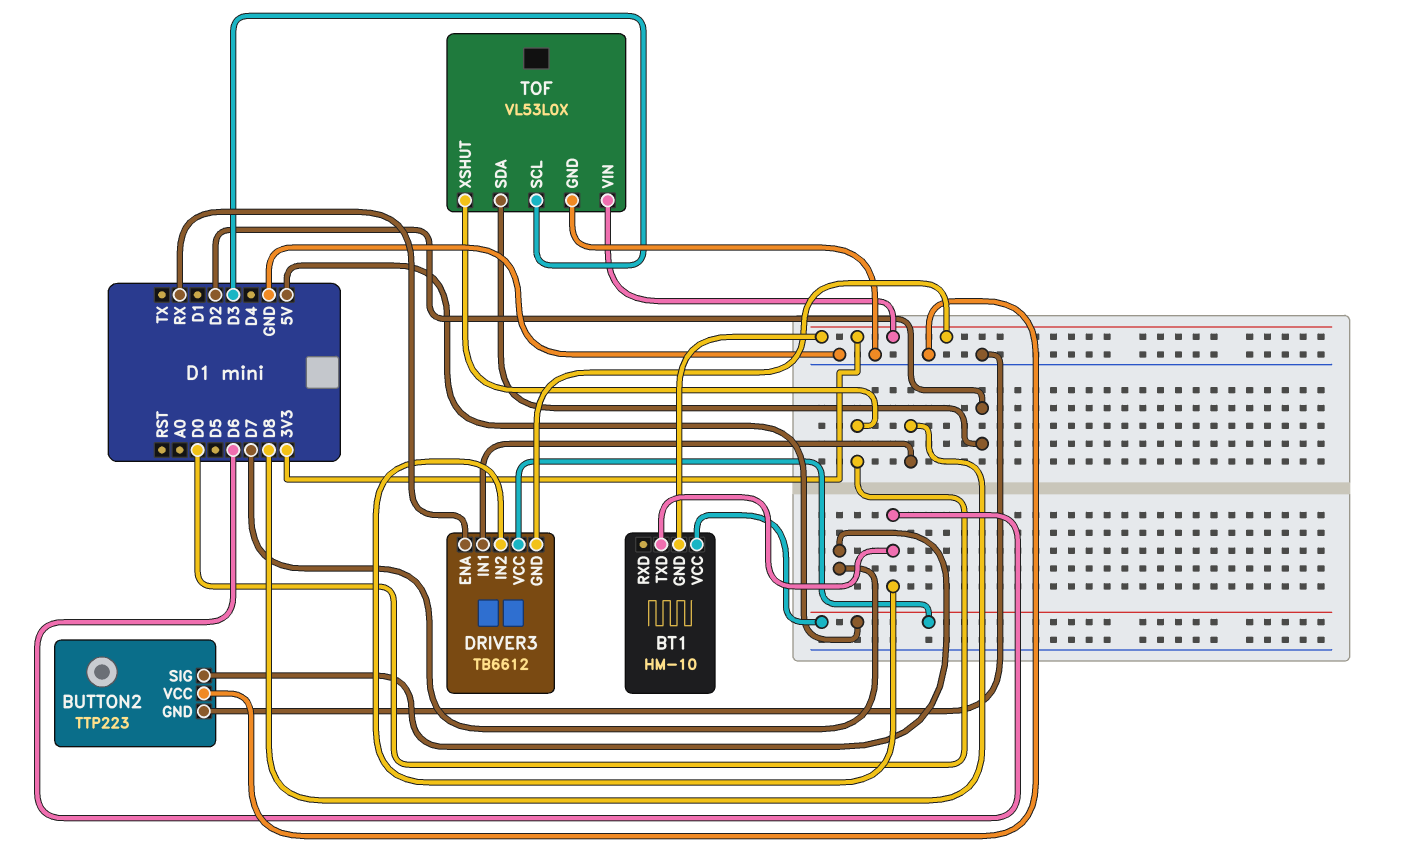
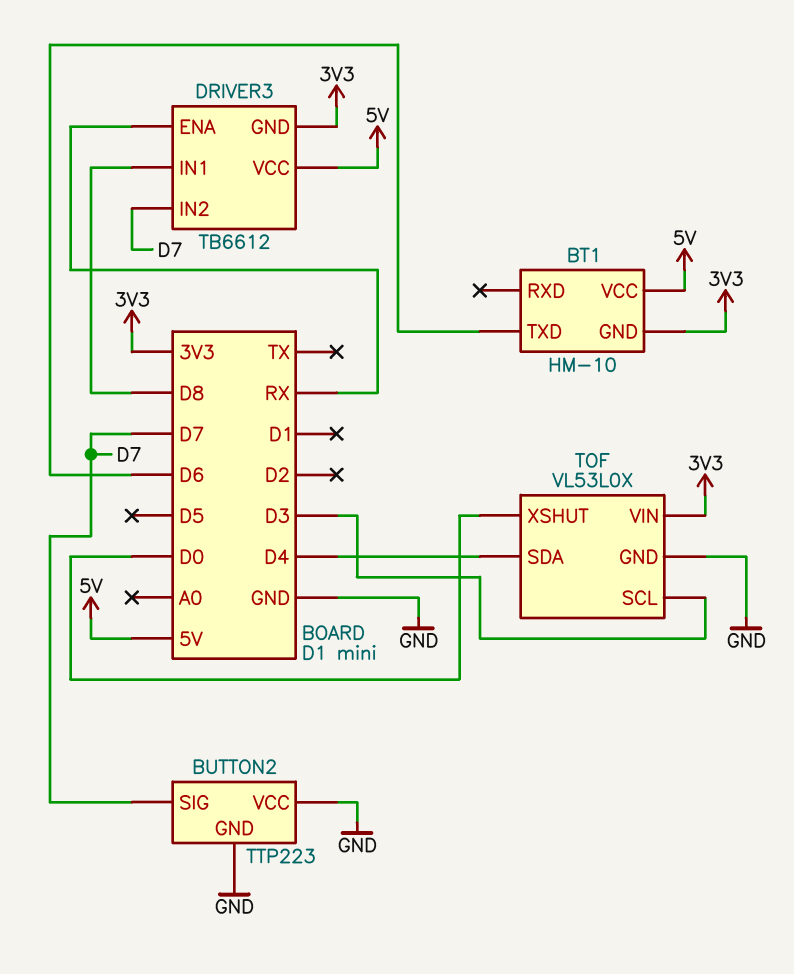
DRIVER3 pin IN2: D6 -> D7
TOF pin SDA: D2 -> D4

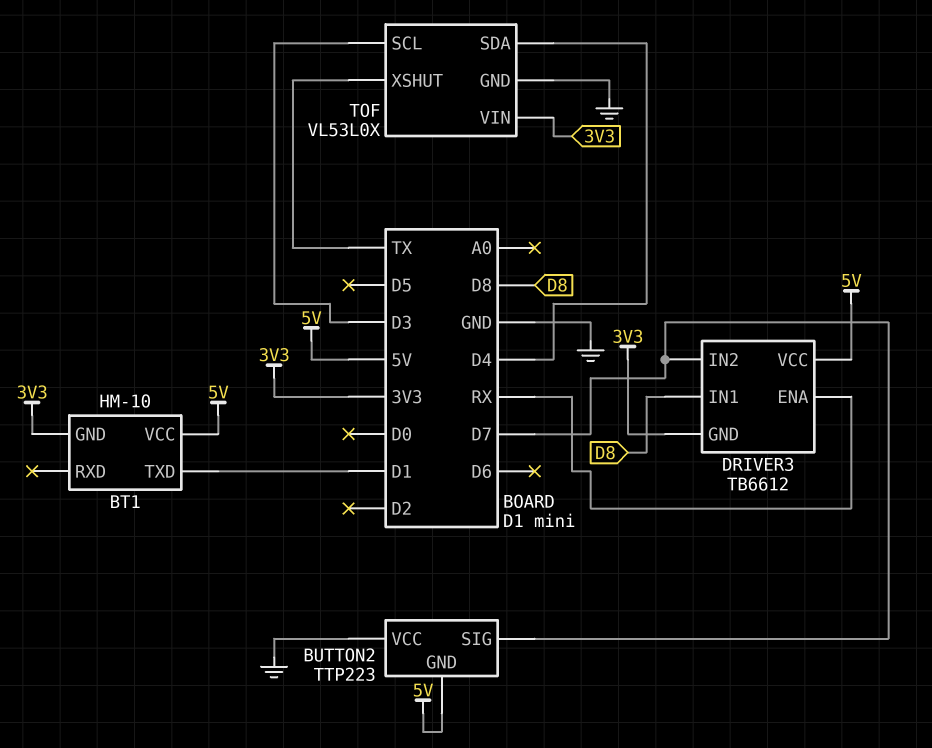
BT1 pin TXD: D6 -> D1
BUTTON2 pin GND: GND -> 5V
TOF pin XSHUT: D0 -> TX

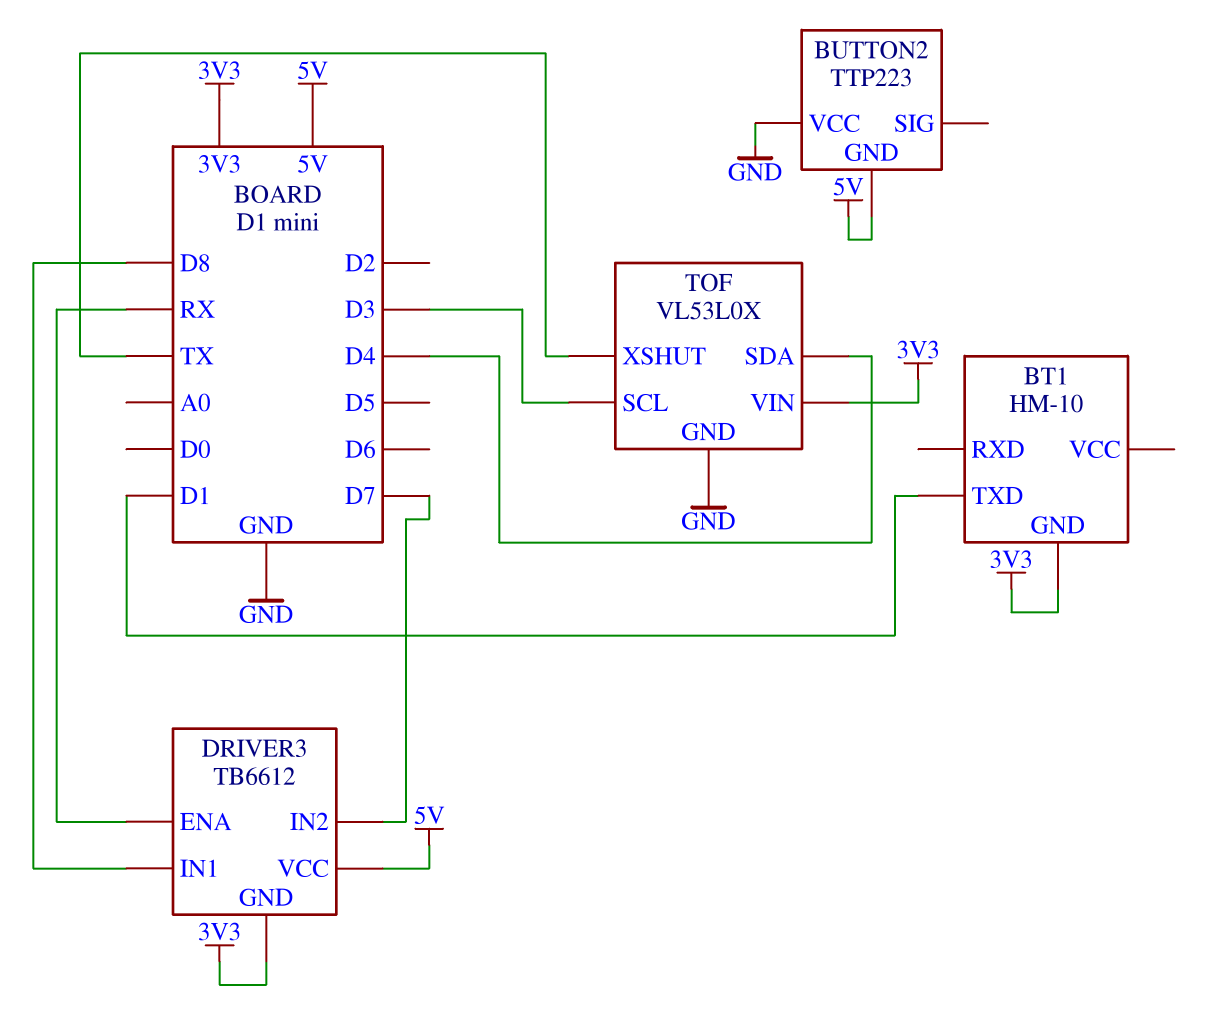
BT1 pin VCC: 5V -> none
BUTTON2 pin SIG: D7 -> none

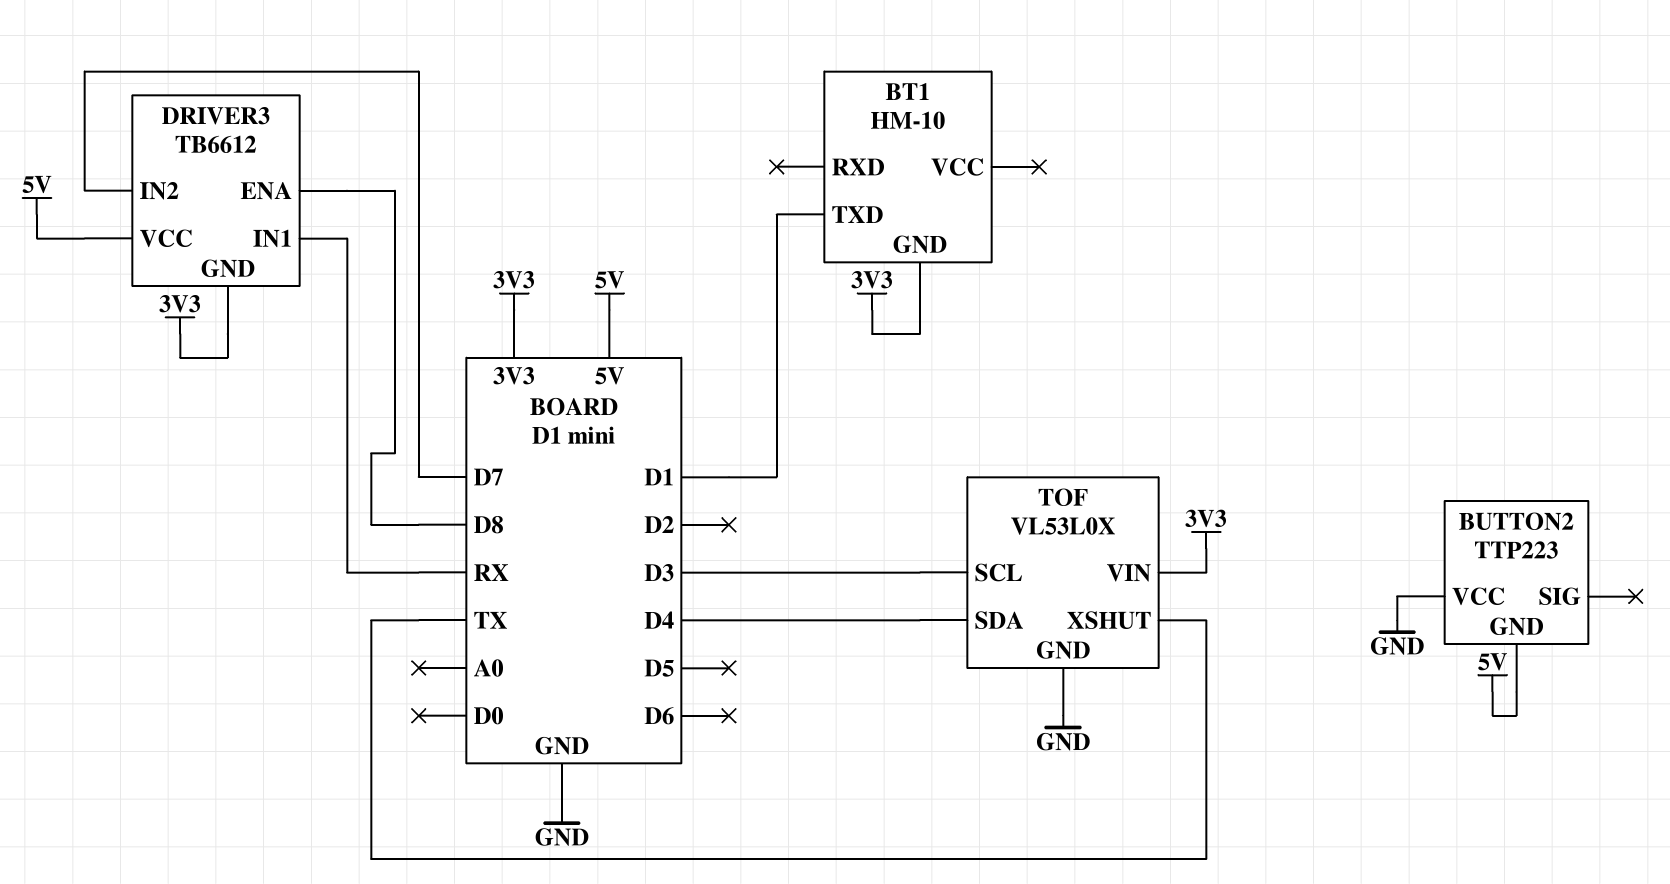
DRIVER3 pin ENA: RX -> D8
DRIVER3 pin IN1: D8 -> RX

